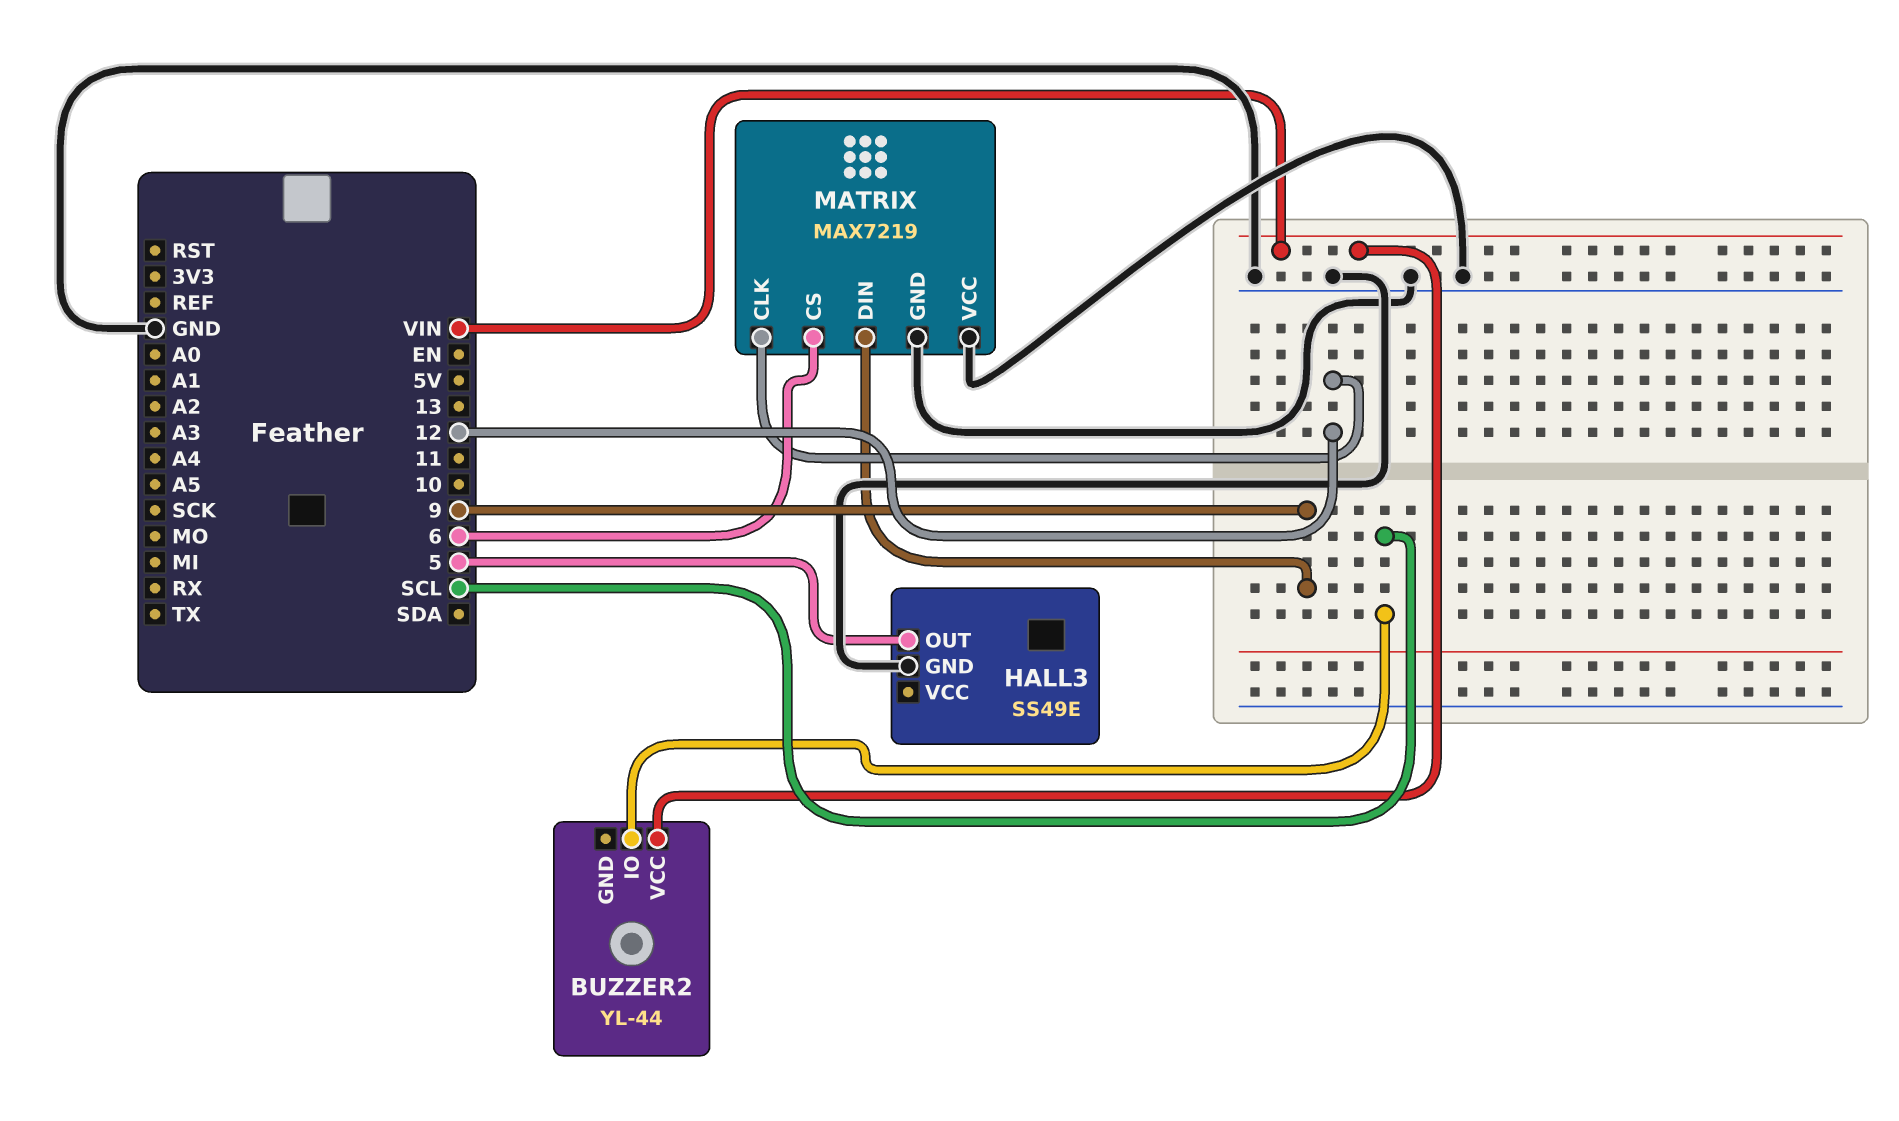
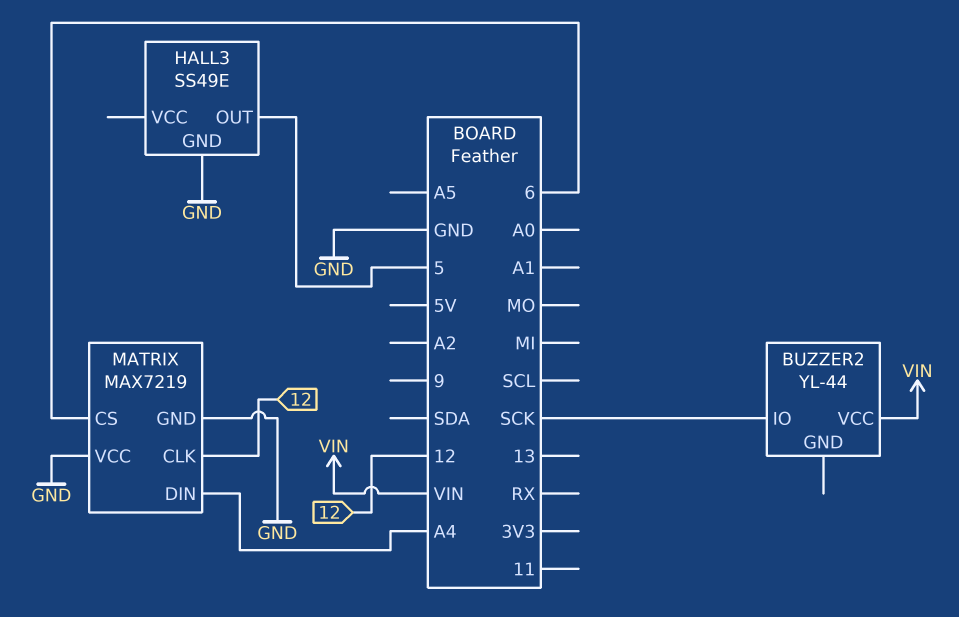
BUZZER2 pin IO: SCL -> SCK
MATRIX pin DIN: 9 -> A4

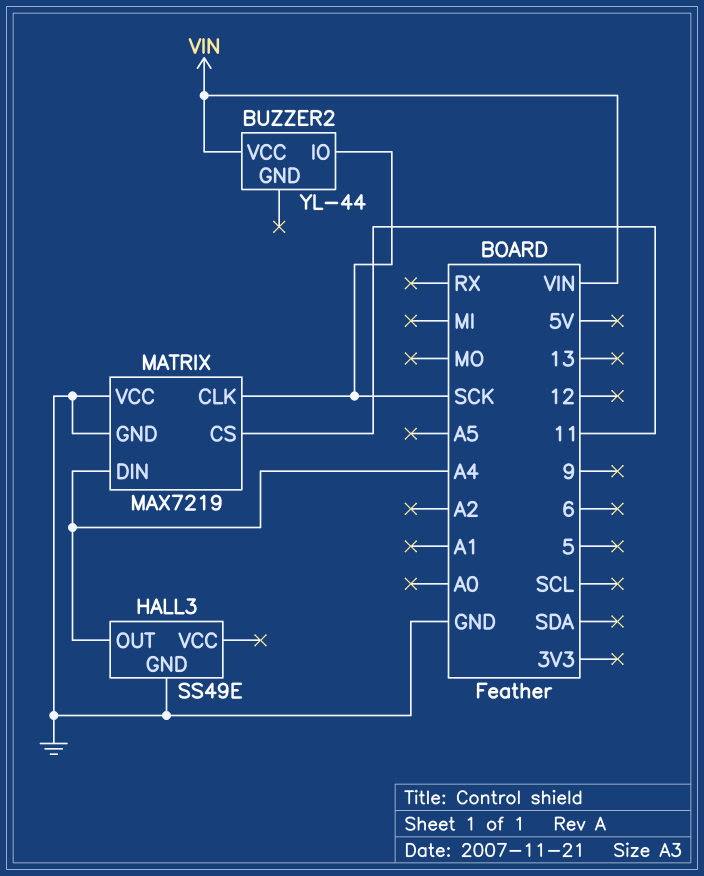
HALL3 pin OUT: 5 -> A4
MATRIX pin CLK: 12 -> SCK
MATRIX pin CS: 6 -> 11

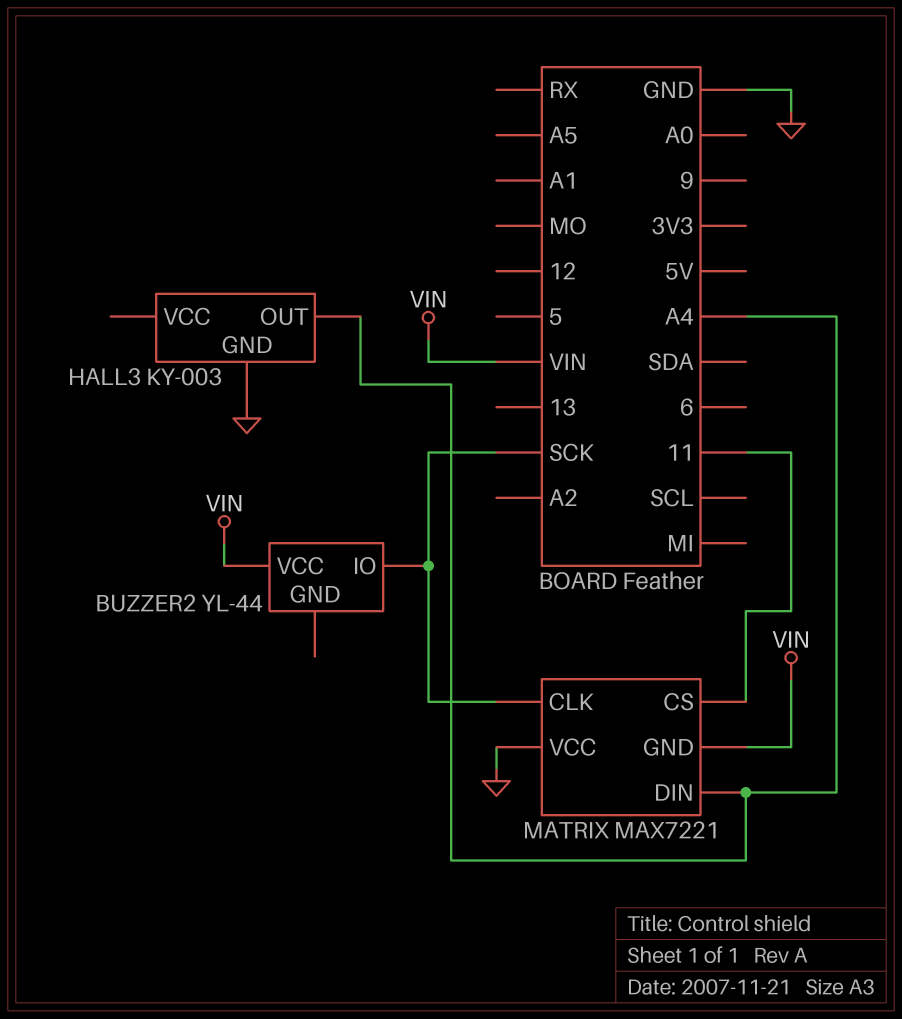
HALL3: SS49E -> KY-003
MATRIX: MAX7219 -> MAX7221
MATRIX pin GND: GND -> VIN

